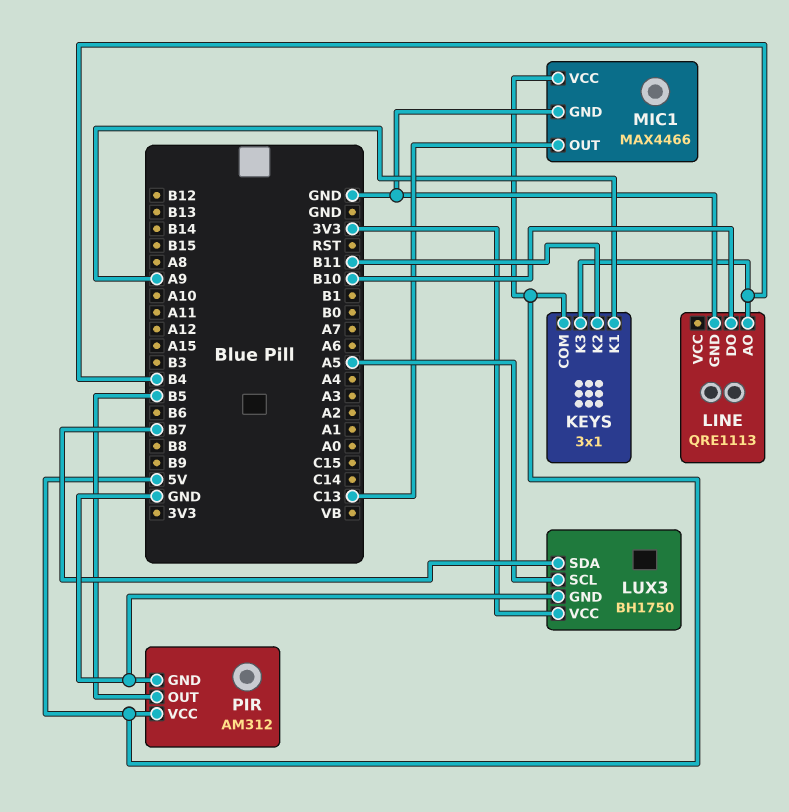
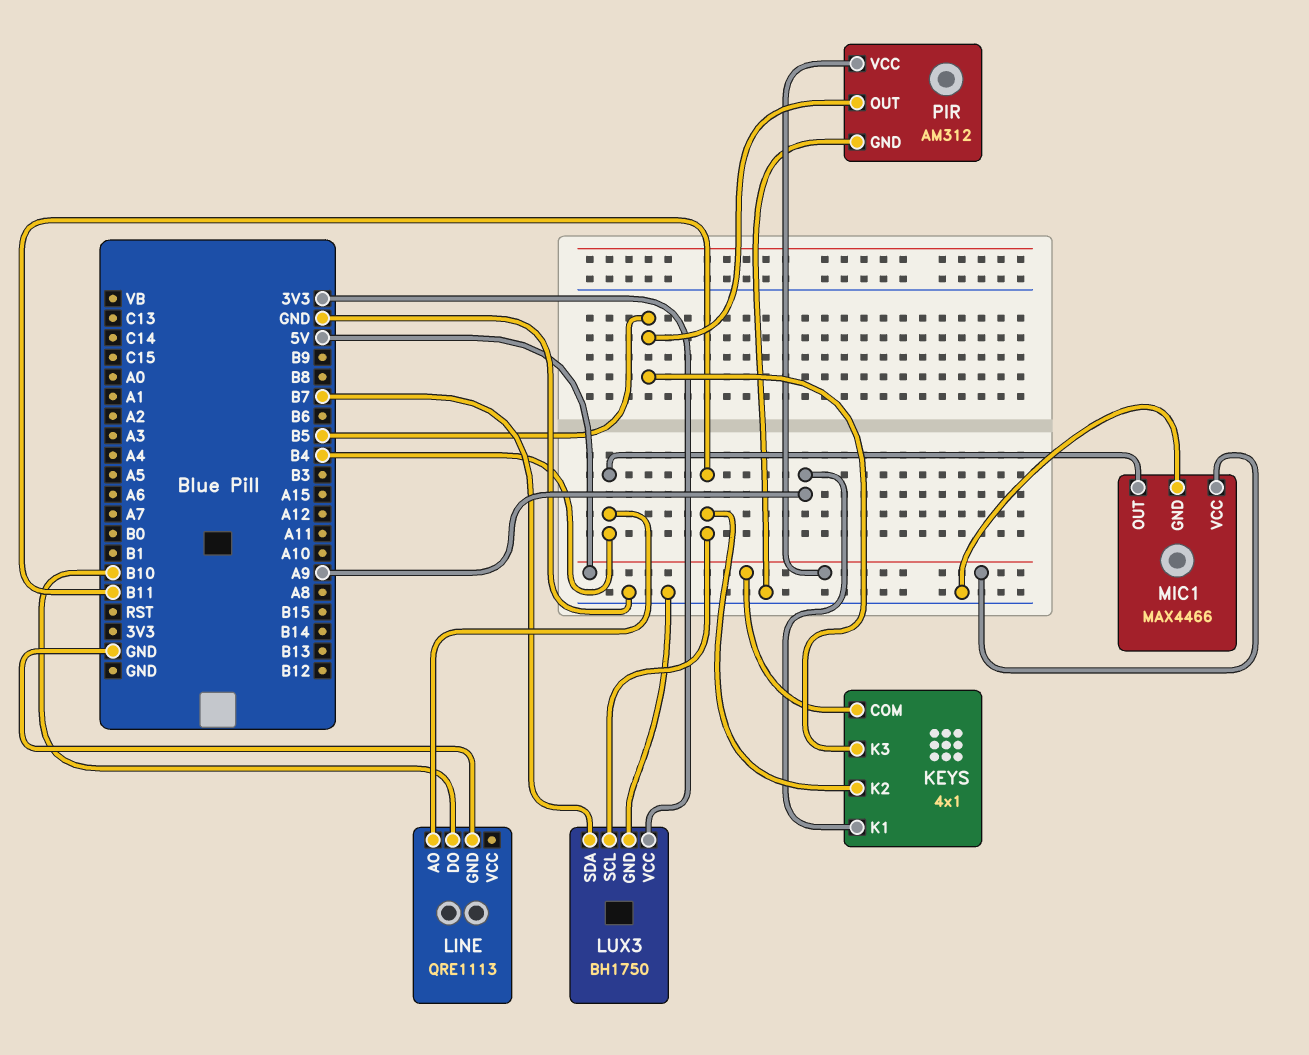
KEYS: 3x1 -> 4x1
KEYS pin K3: B4 -> B5
LUX3 pin SCL: A5 -> B11
MIC1 pin OUT: C13 -> B4

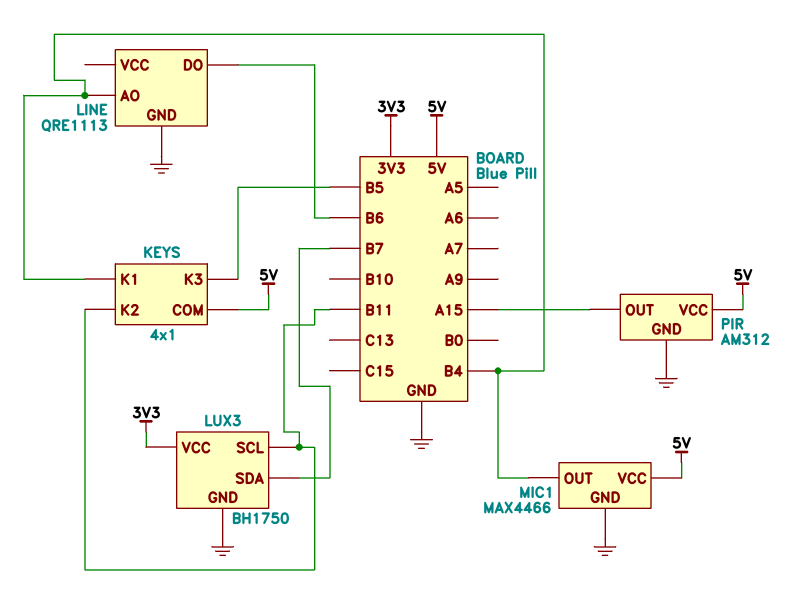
KEYS pin K1: A9 -> B4
LINE pin DO: B10 -> B6
PIR pin OUT: B5 -> A15

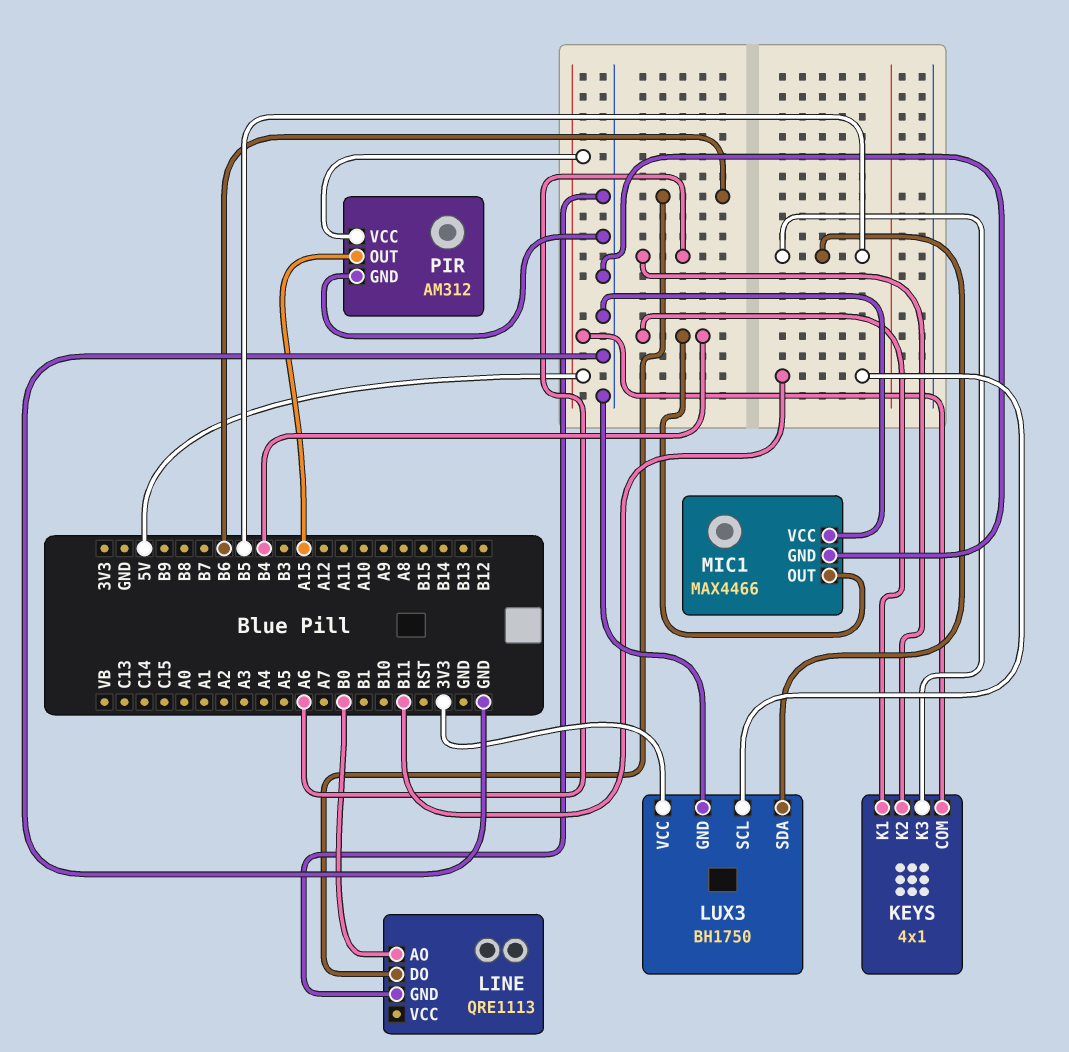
KEYS pin K2: B11 -> A6
LINE pin AO: B4 -> B0
LUX3 pin SDA: B7 -> B5
MIC1 pin VCC: 5V -> GND

